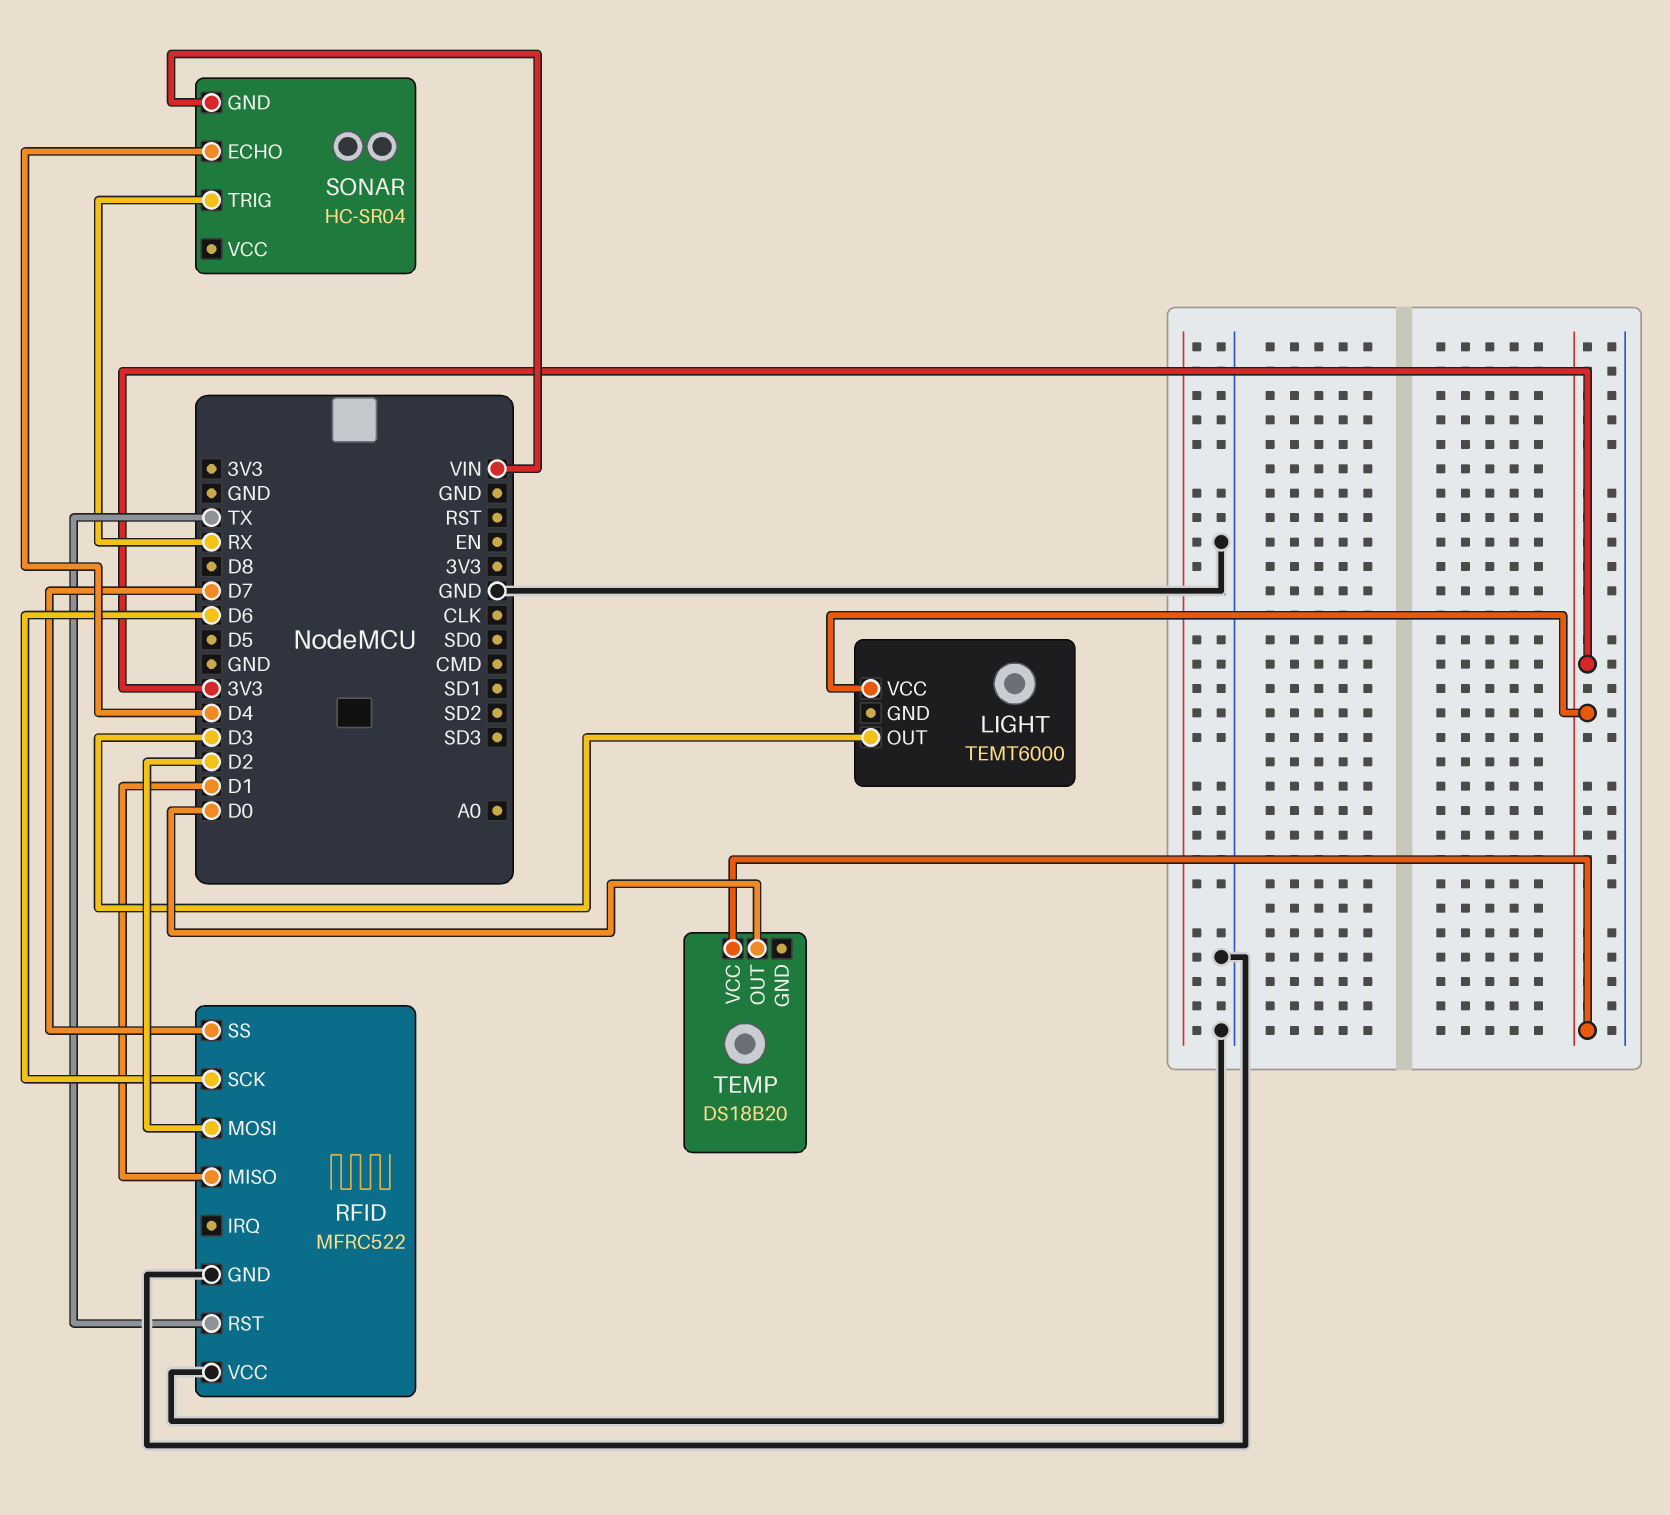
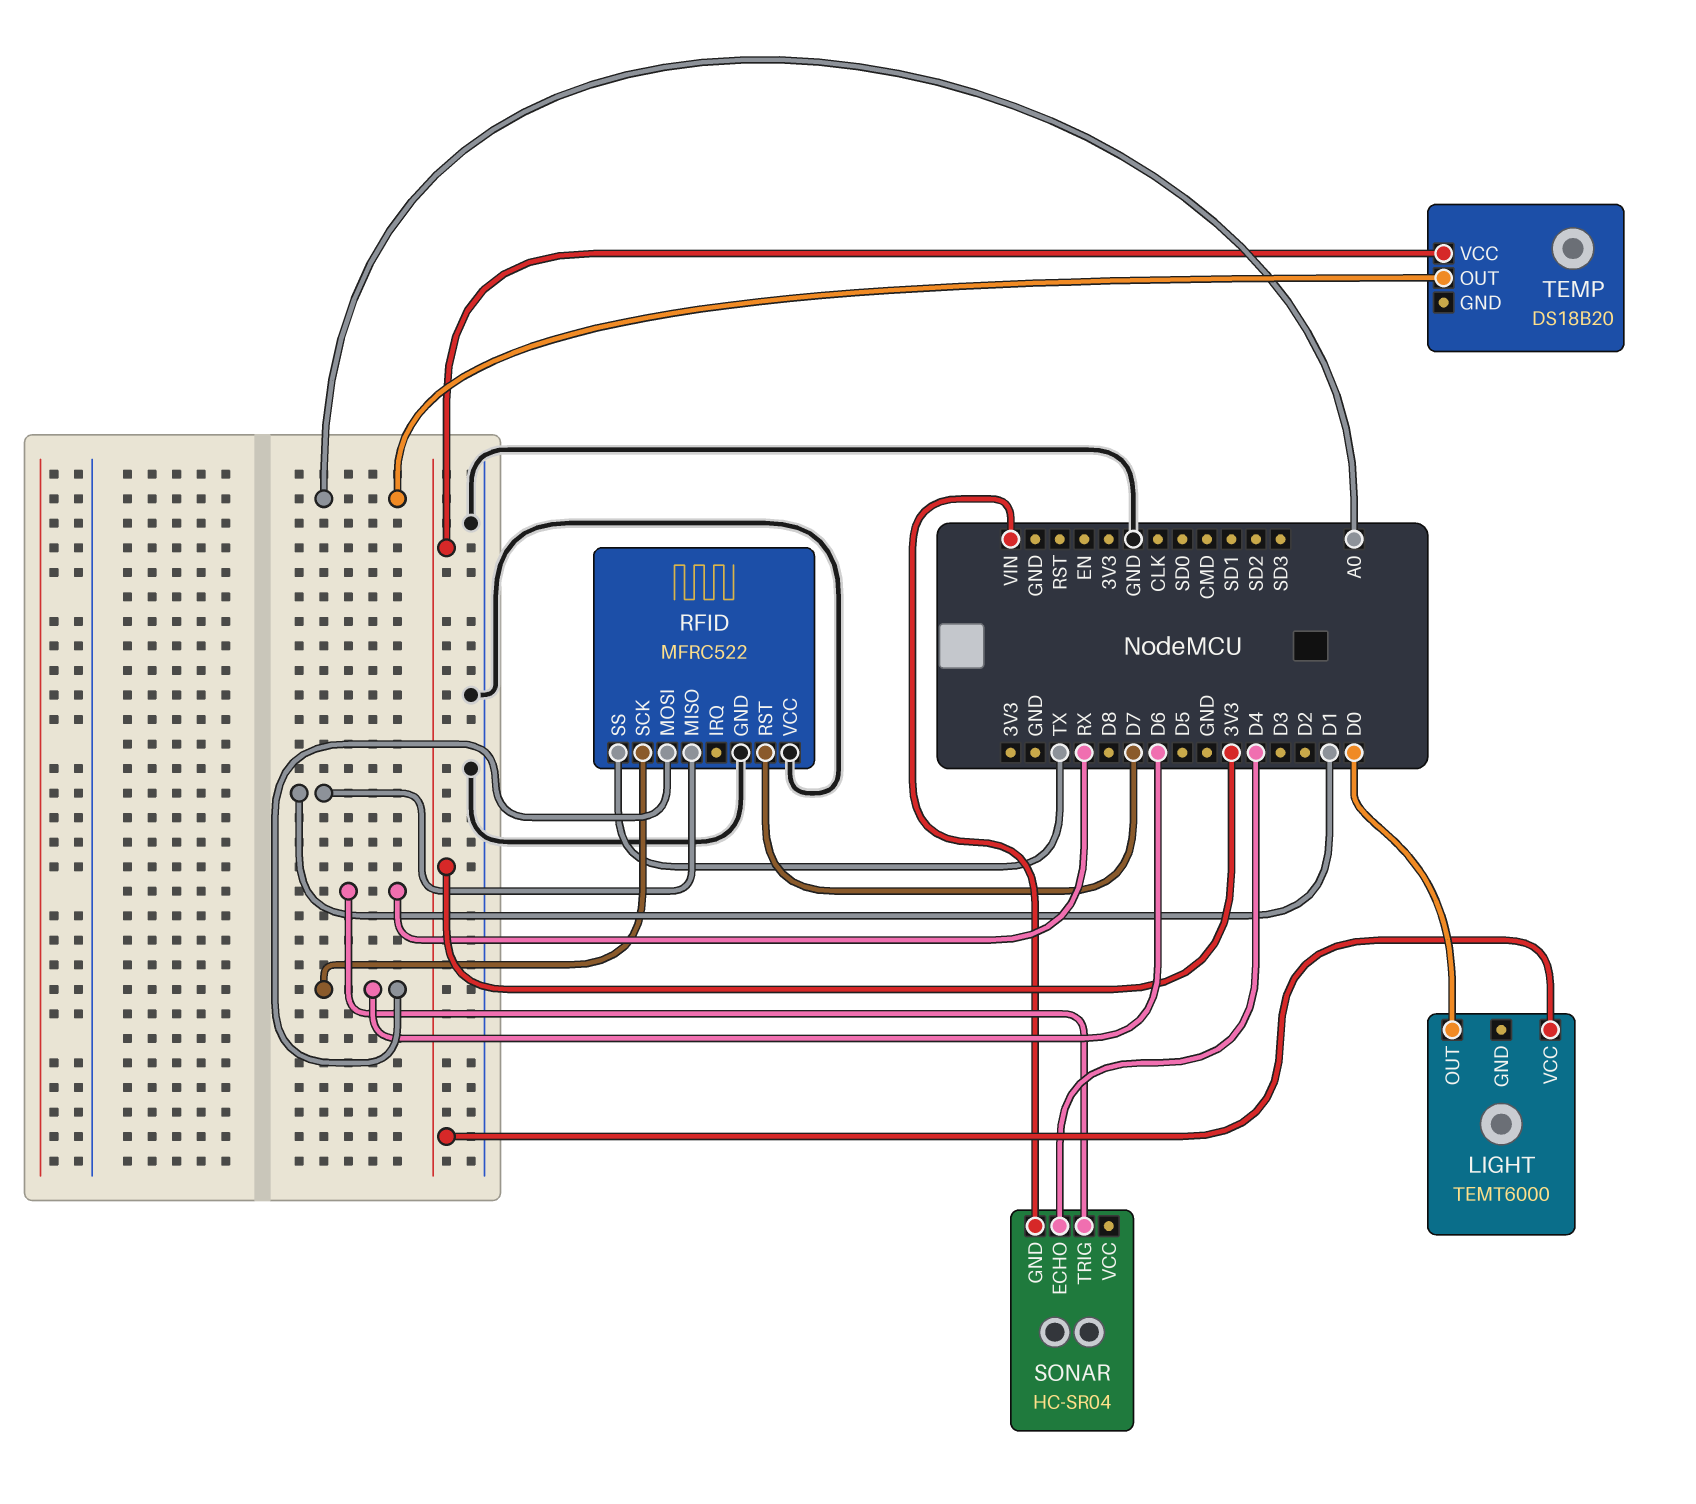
LIGHT pin OUT: D3 -> D0
RFID pin MOSI: D2 -> D6
RFID pin RST: TX -> D7
RFID pin SS: D7 -> TX
TEMP pin OUT: D0 -> A0

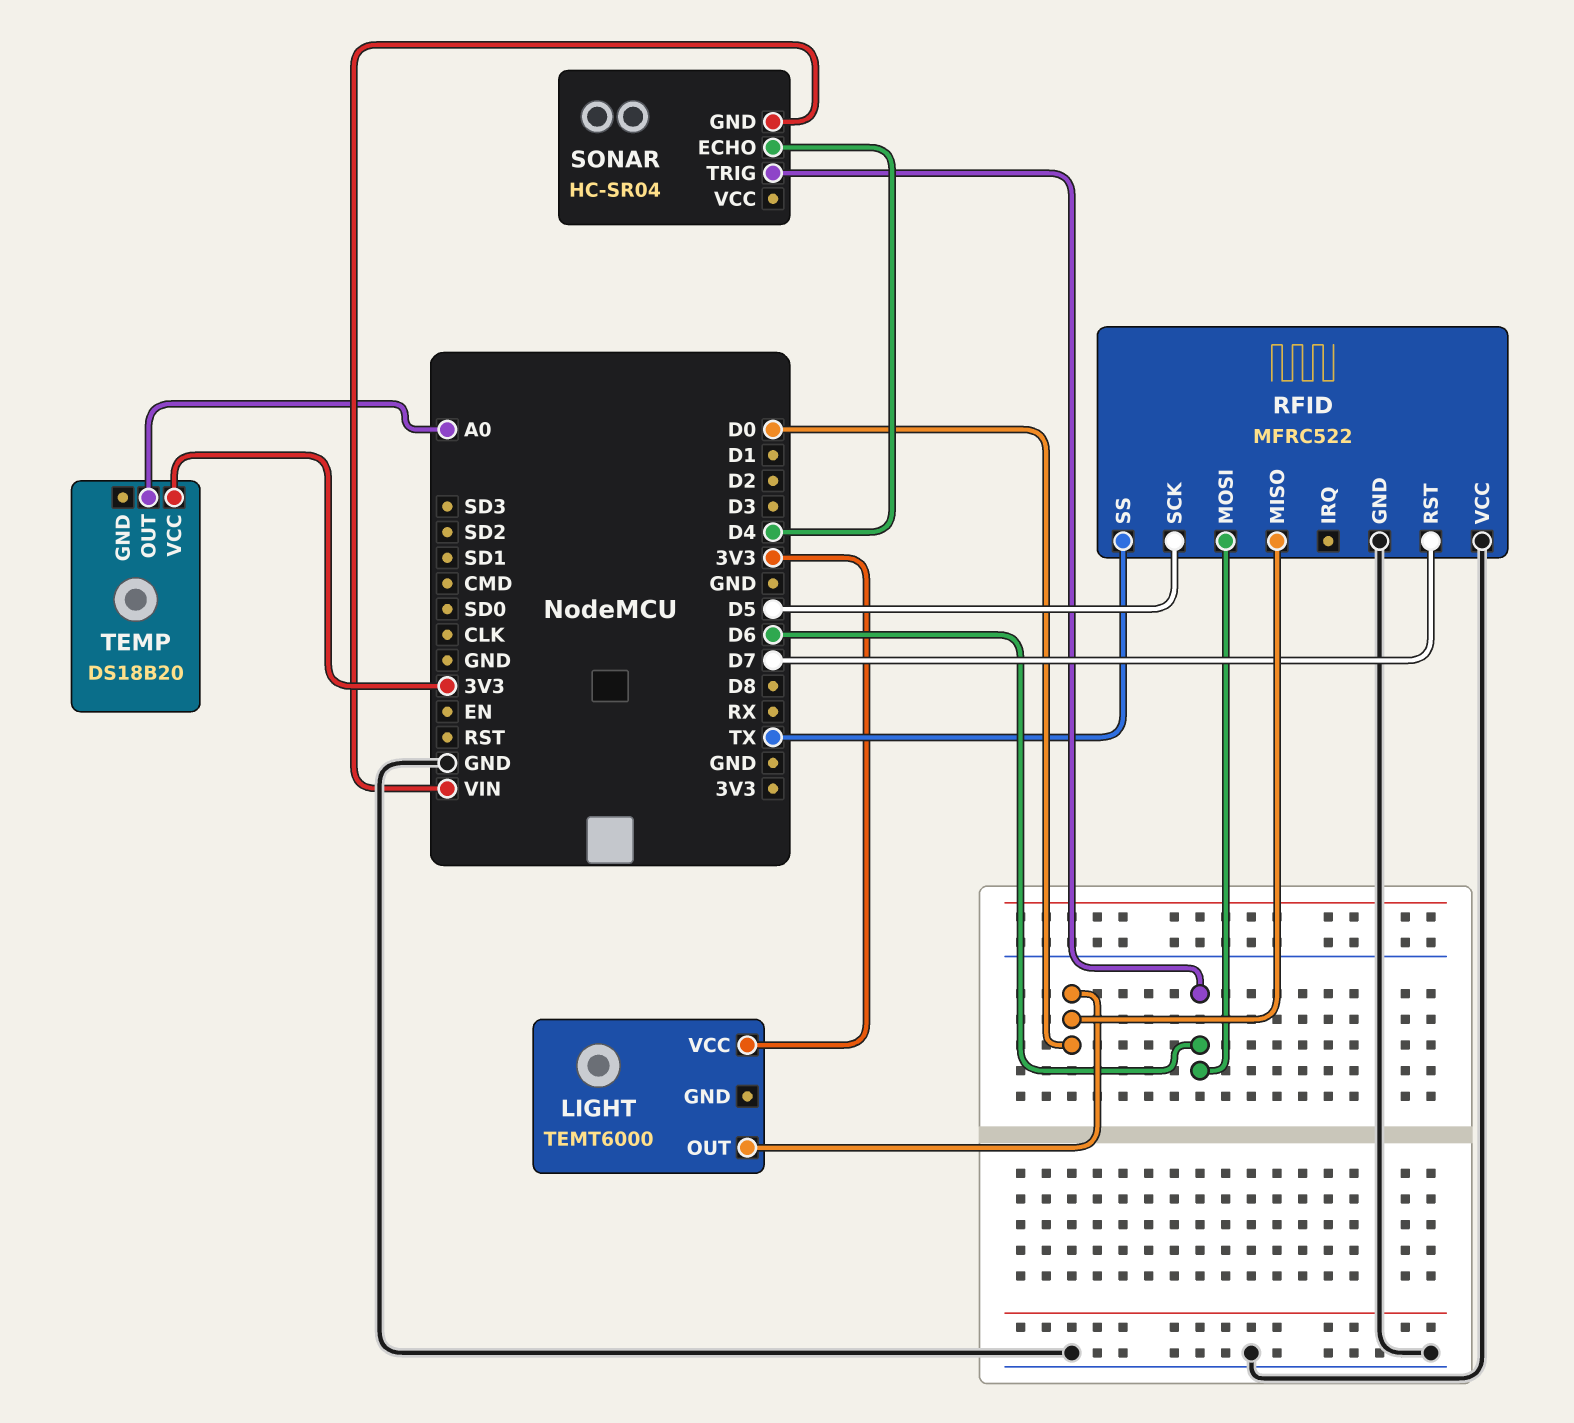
RFID pin MISO: D1 -> D0
RFID pin SCK: D6 -> D5
SONAR pin TRIG: RX -> D6

